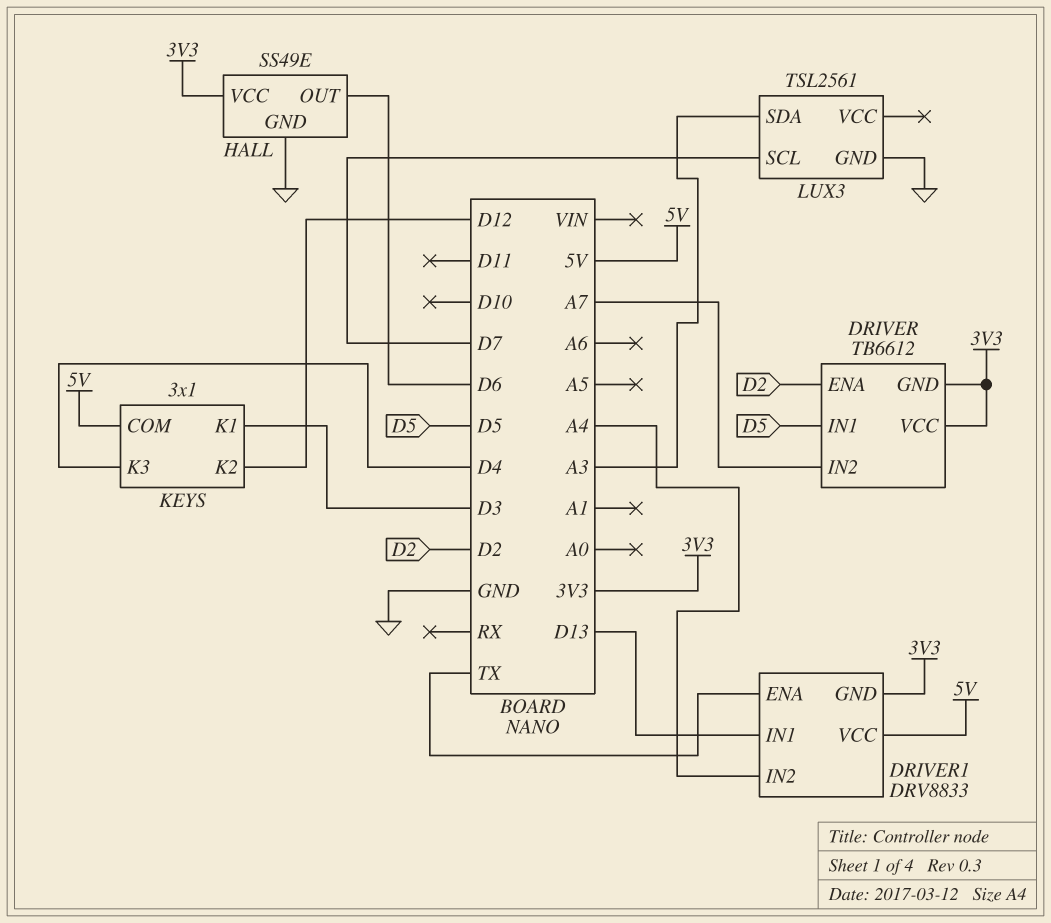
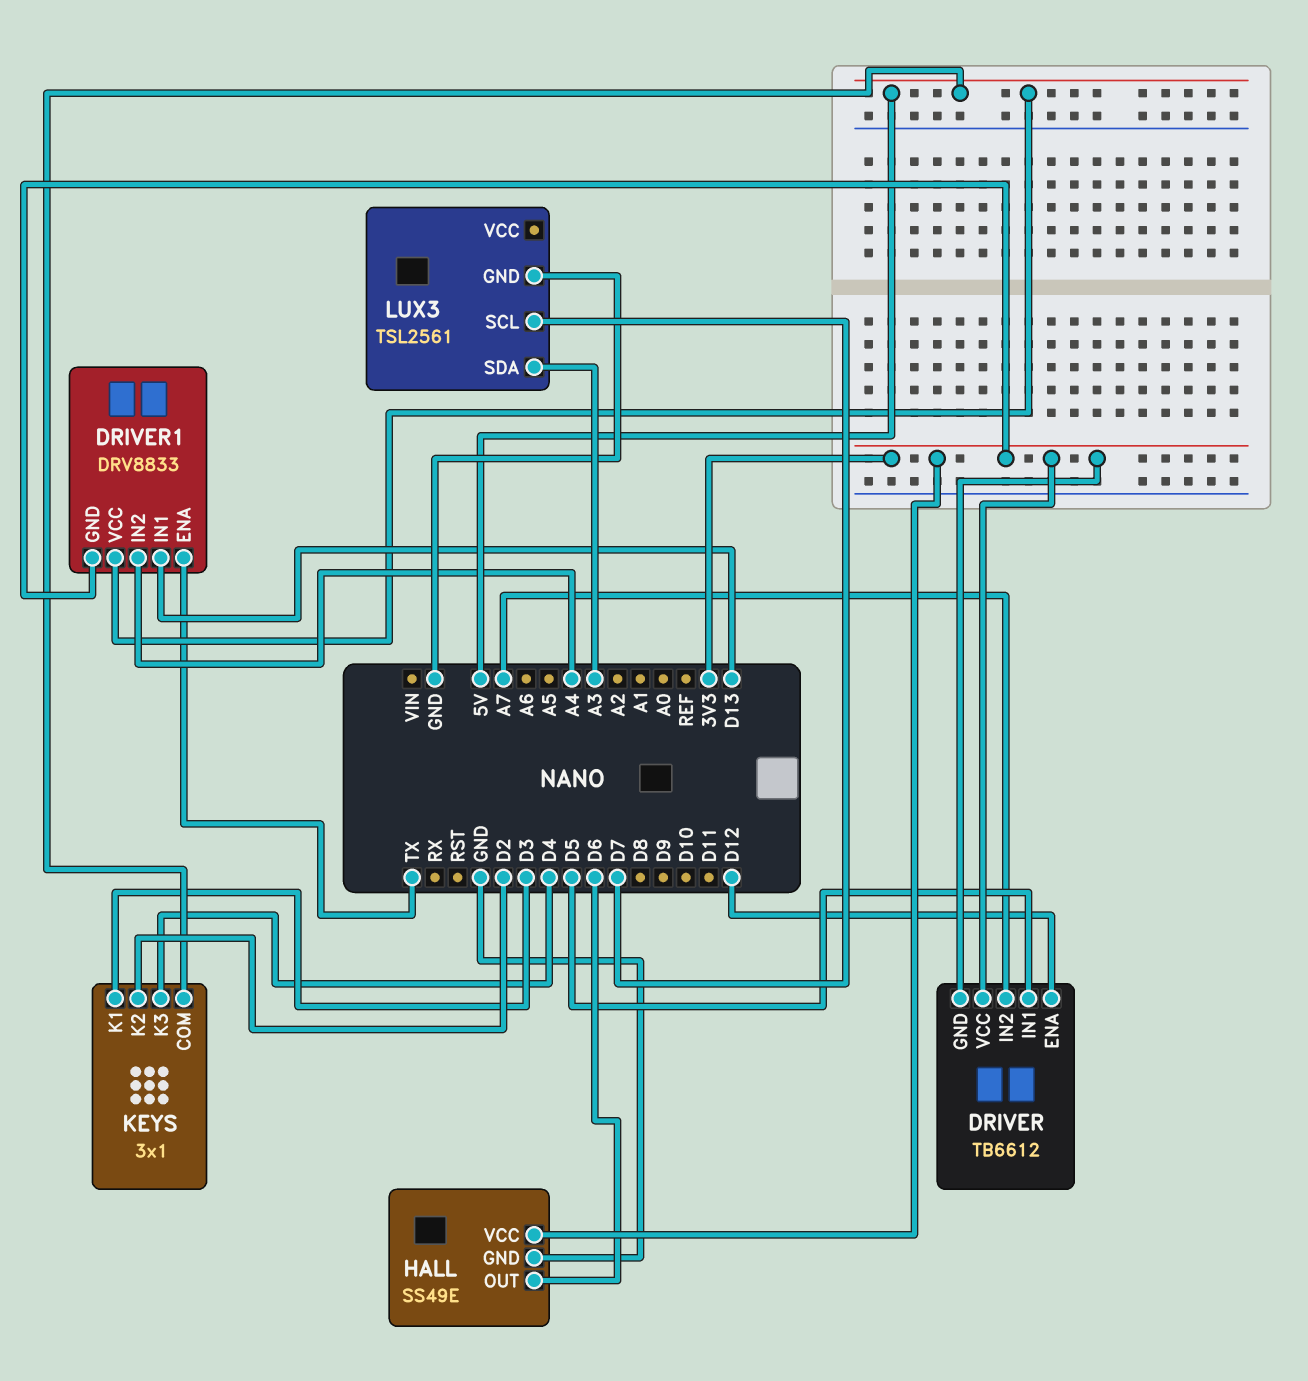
DRIVER pin ENA: D2 -> D12
KEYS pin K2: D12 -> D2

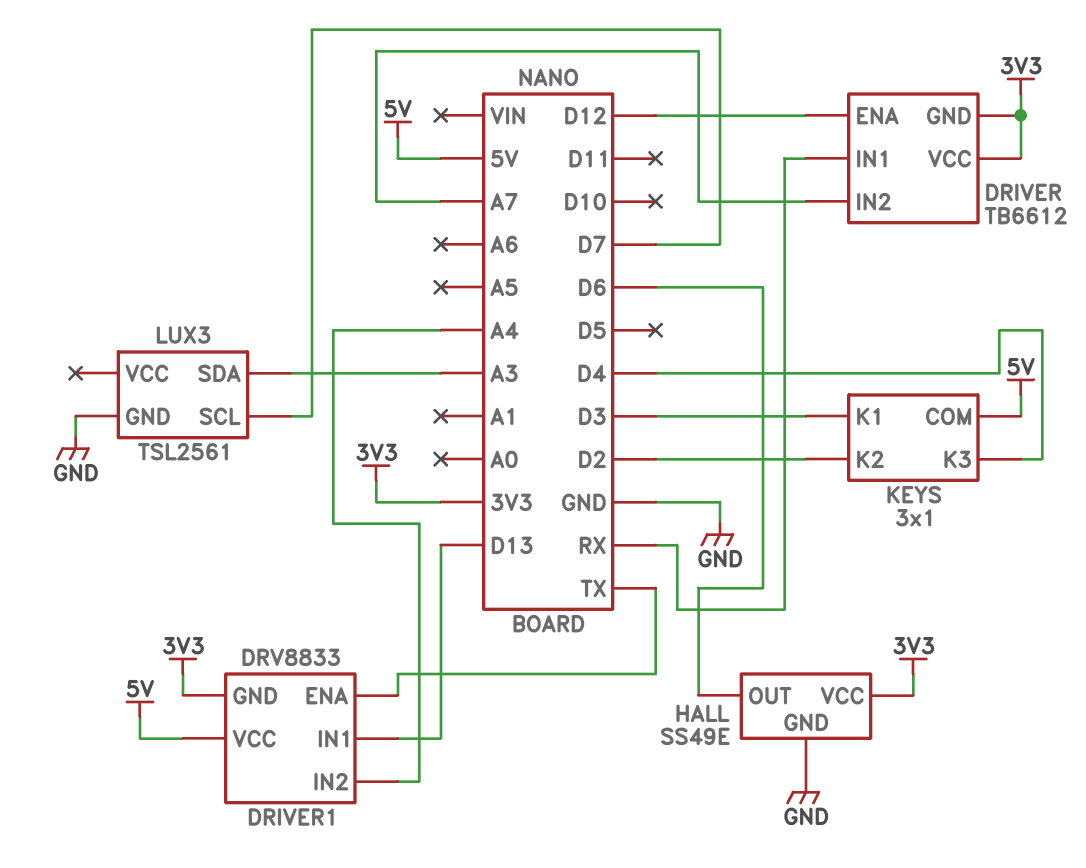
DRIVER pin IN1: D5 -> RX

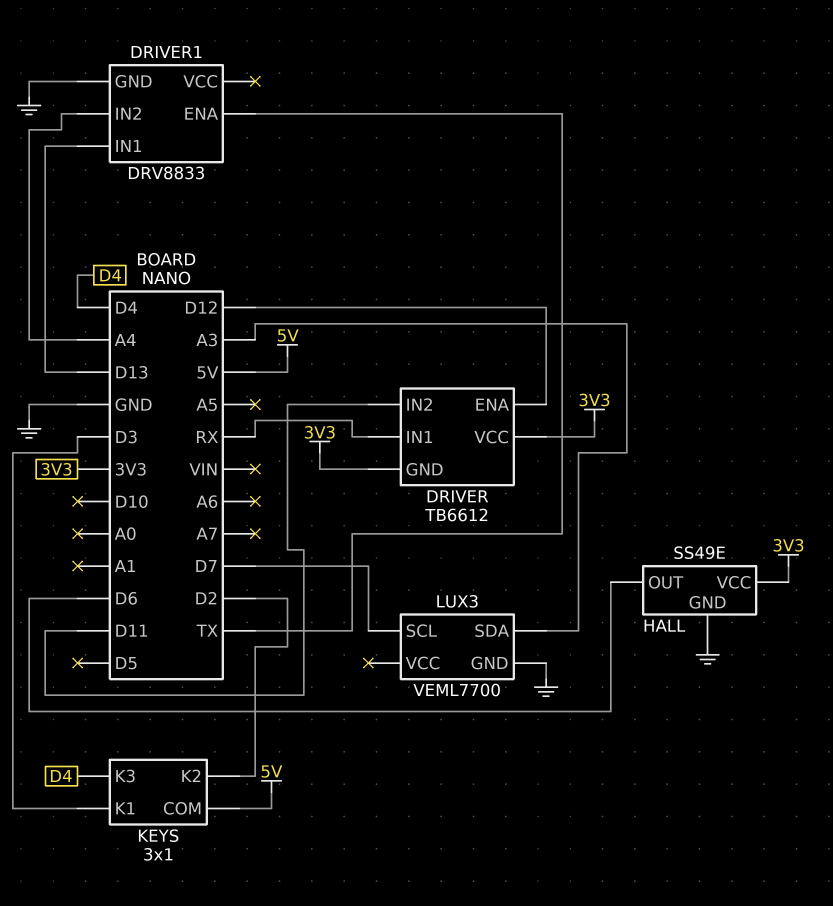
DRIVER pin IN2: A7 -> D11
DRIVER1 pin GND: 3V3 -> GND
DRIVER1 pin VCC: 5V -> none
LUX3: TSL2561 -> VEML7700

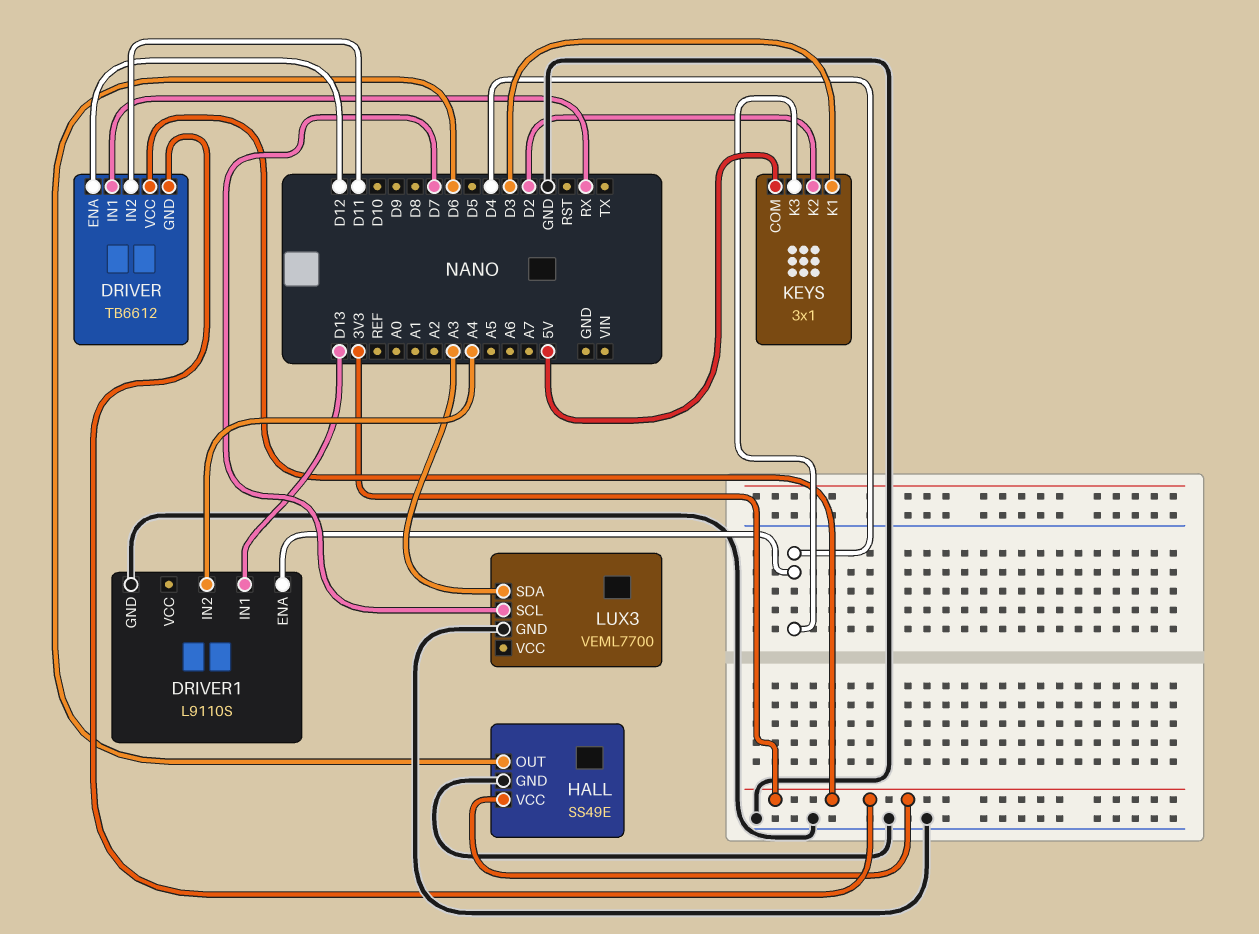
DRIVER1: DRV8833 -> L9110S
DRIVER1 pin ENA: TX -> D4

